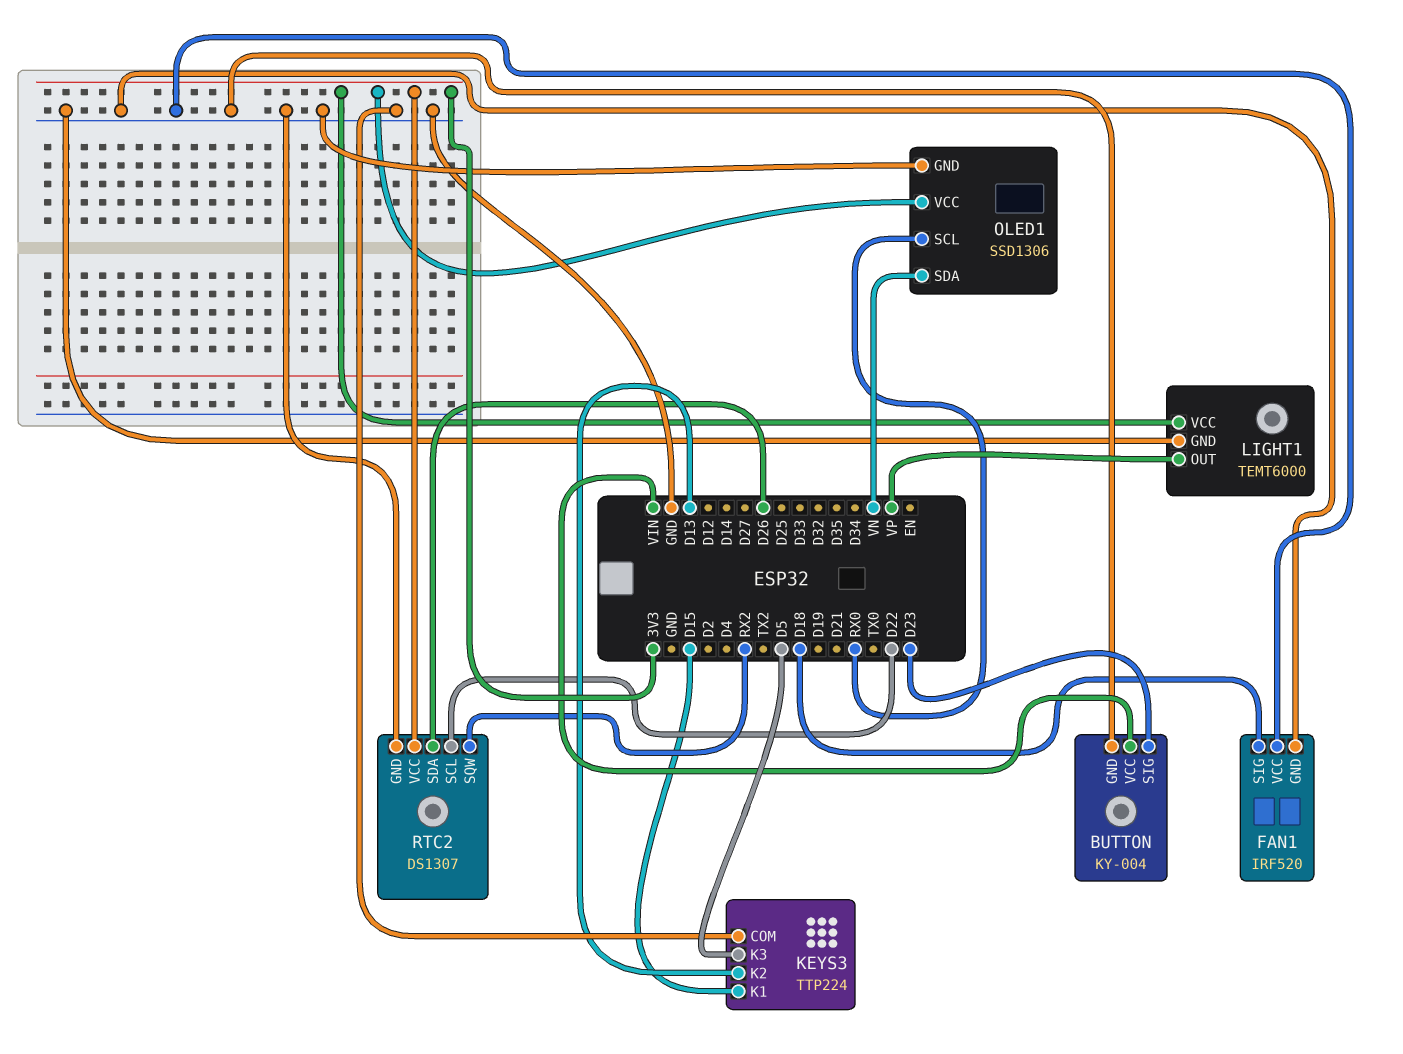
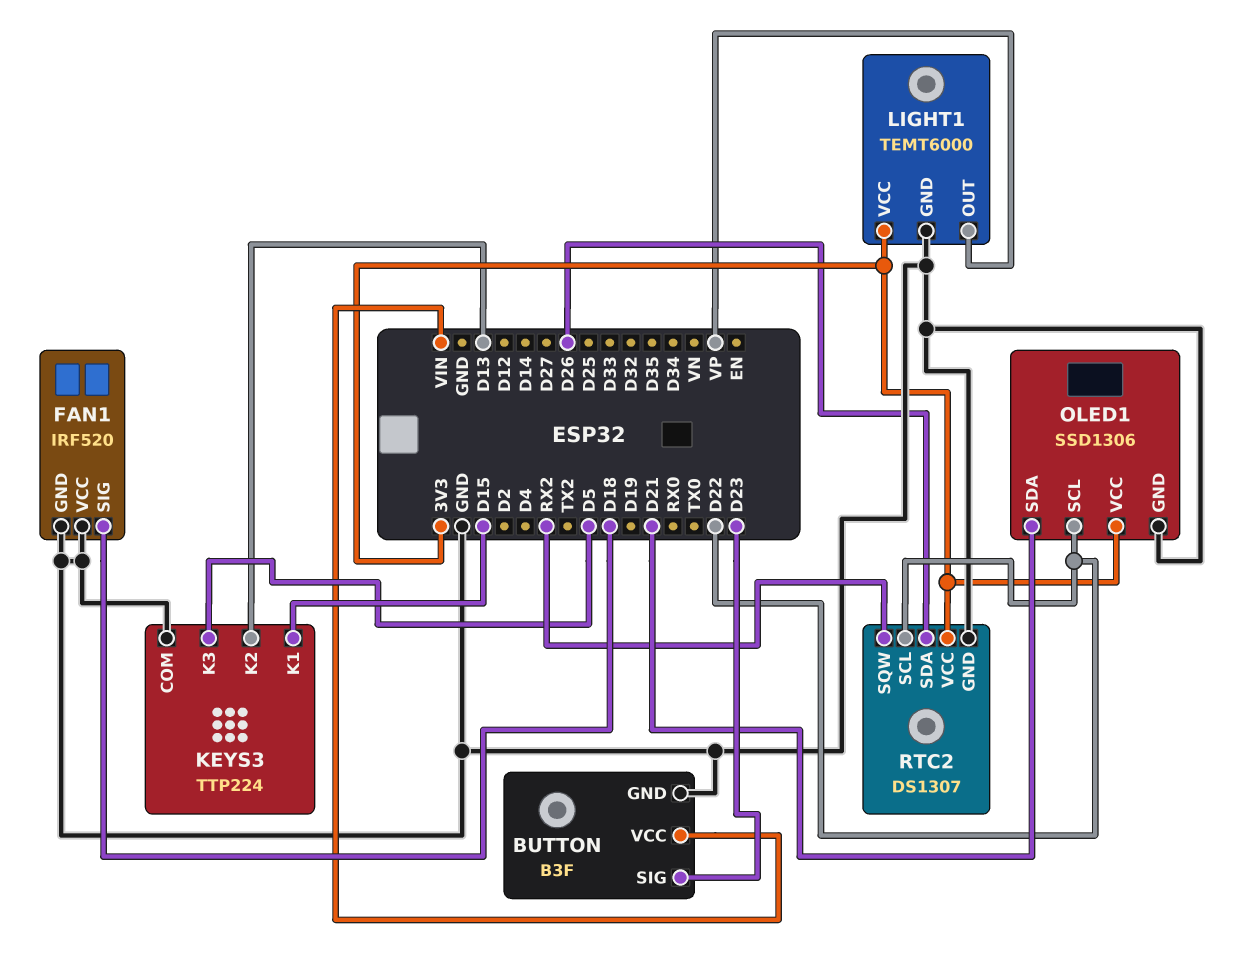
BUTTON: KY-004 -> B3F
OLED1 pin SCL: RX0 -> D22
OLED1 pin SDA: VN -> D21

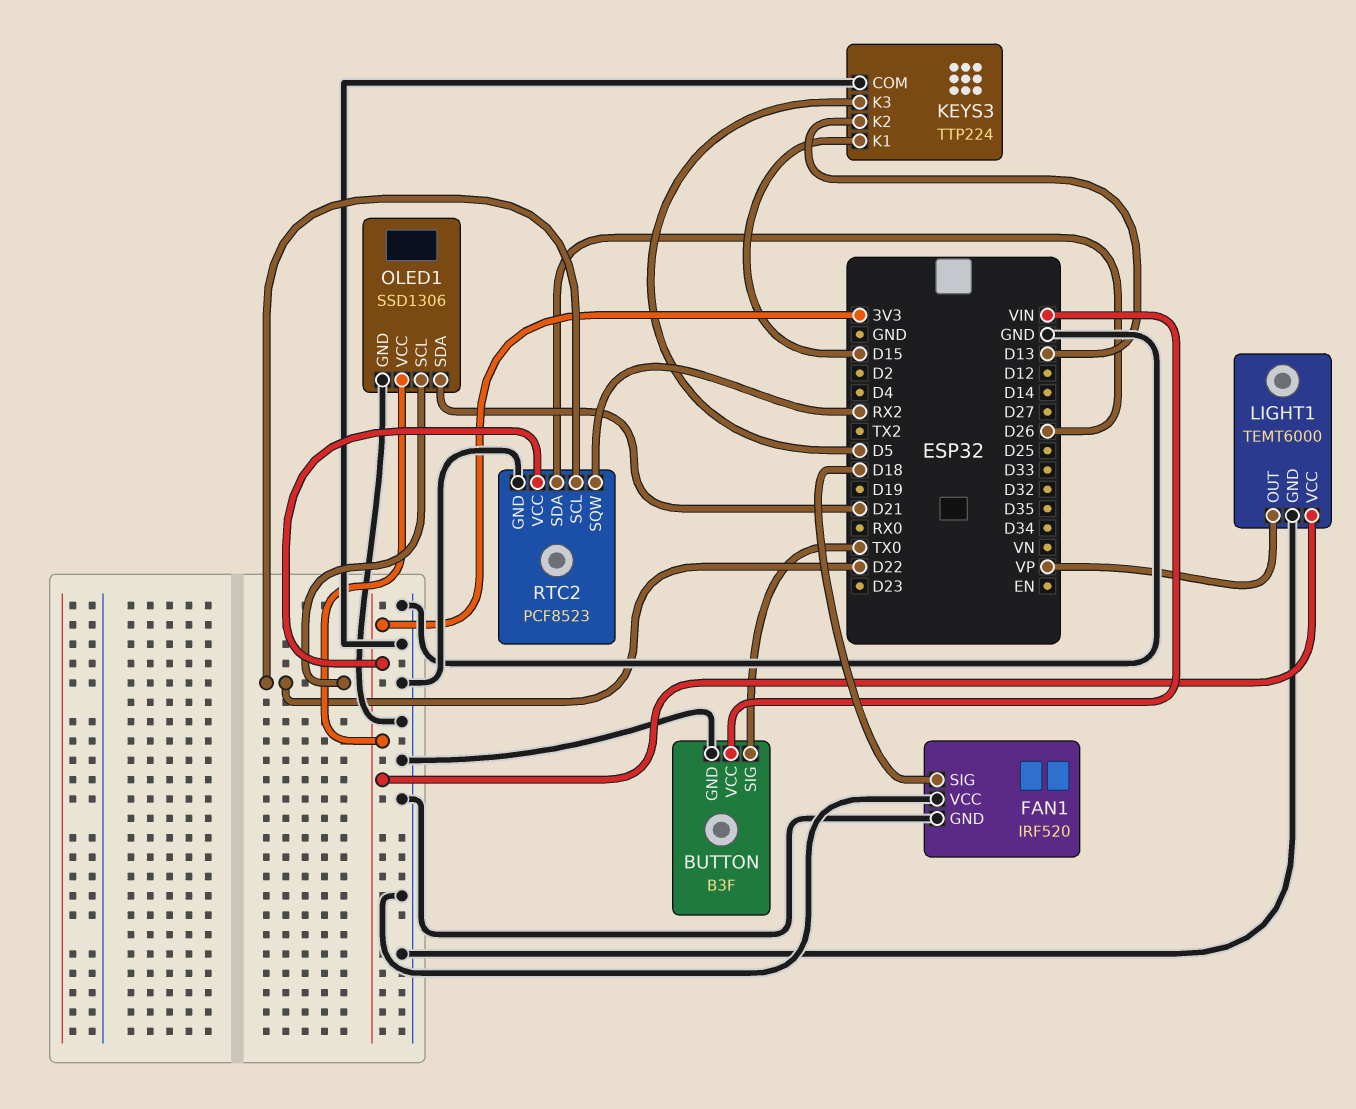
BUTTON pin SIG: D23 -> TX0
RTC2: DS1307 -> PCF8523

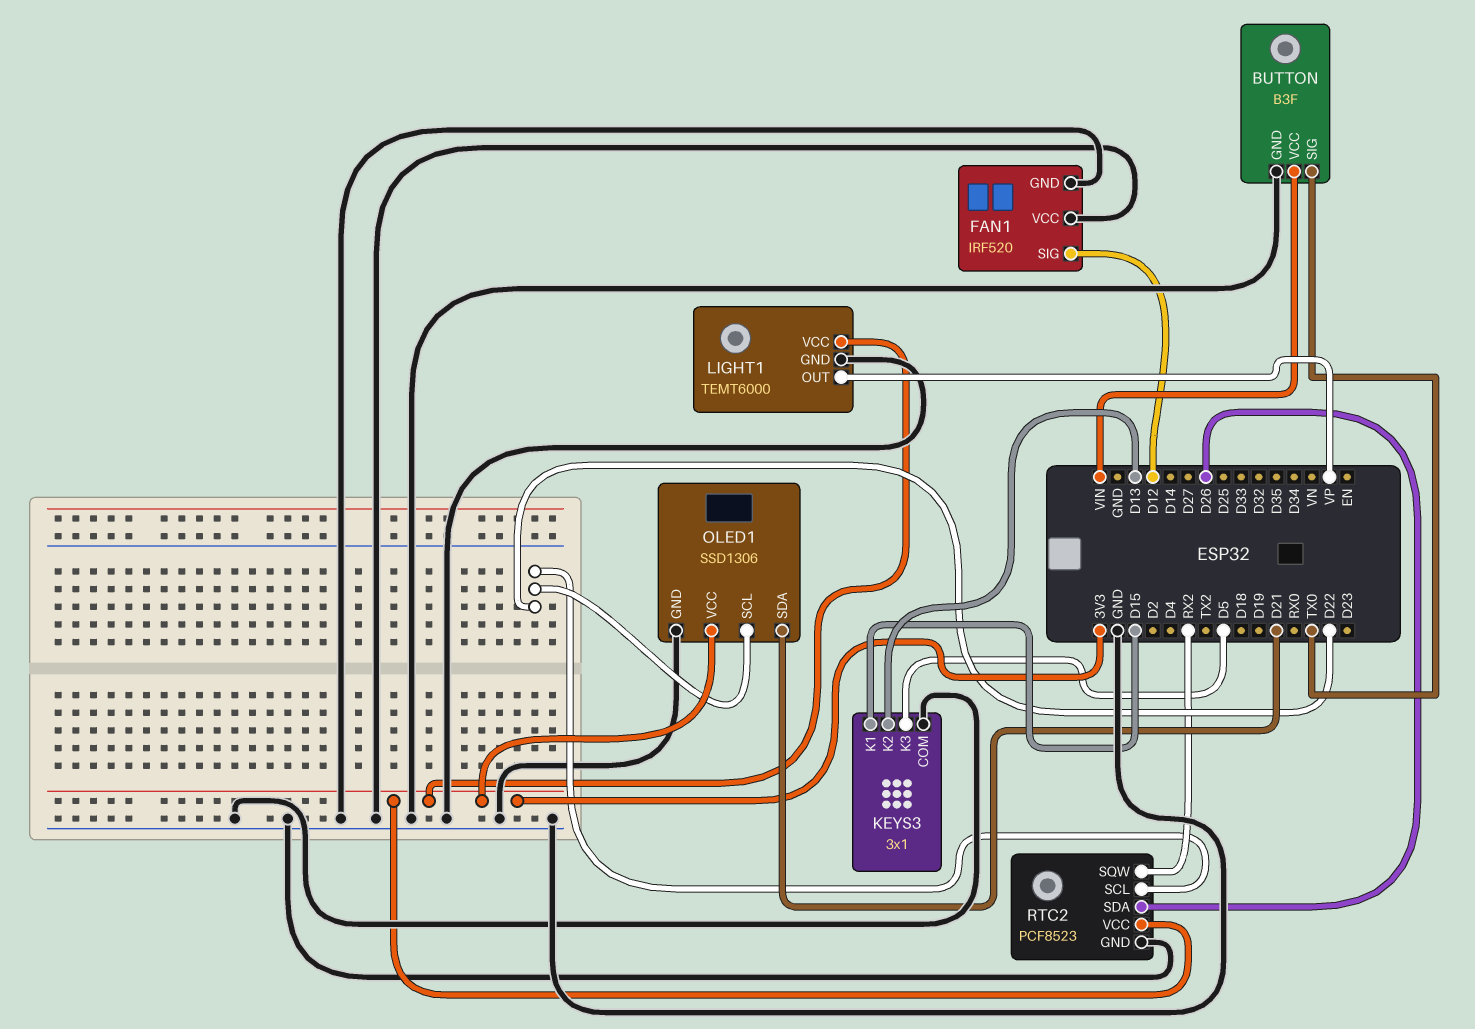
FAN1 pin SIG: D18 -> D12
KEYS3: TTP224 -> 3x1

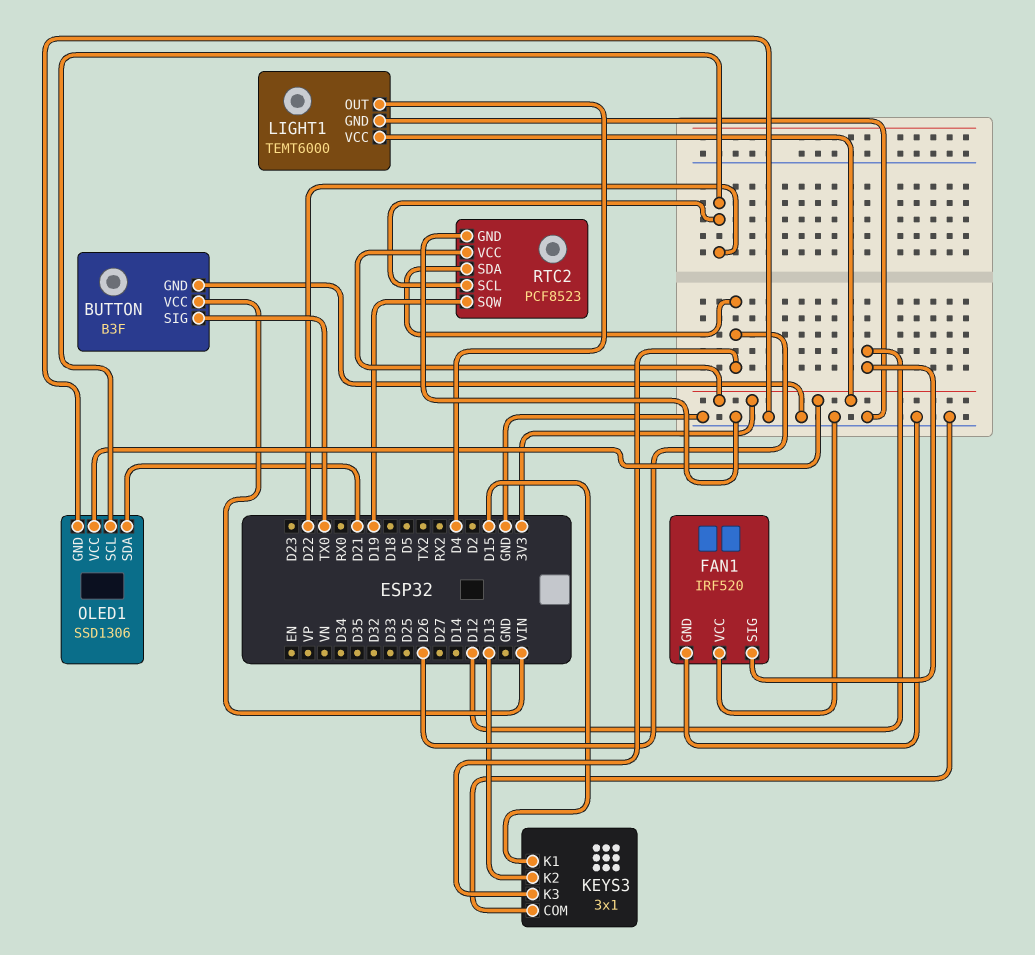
KEYS3 pin K3: D5 -> D26
LIGHT1 pin OUT: VP -> D4
RTC2 pin SQW: RX2 -> D19

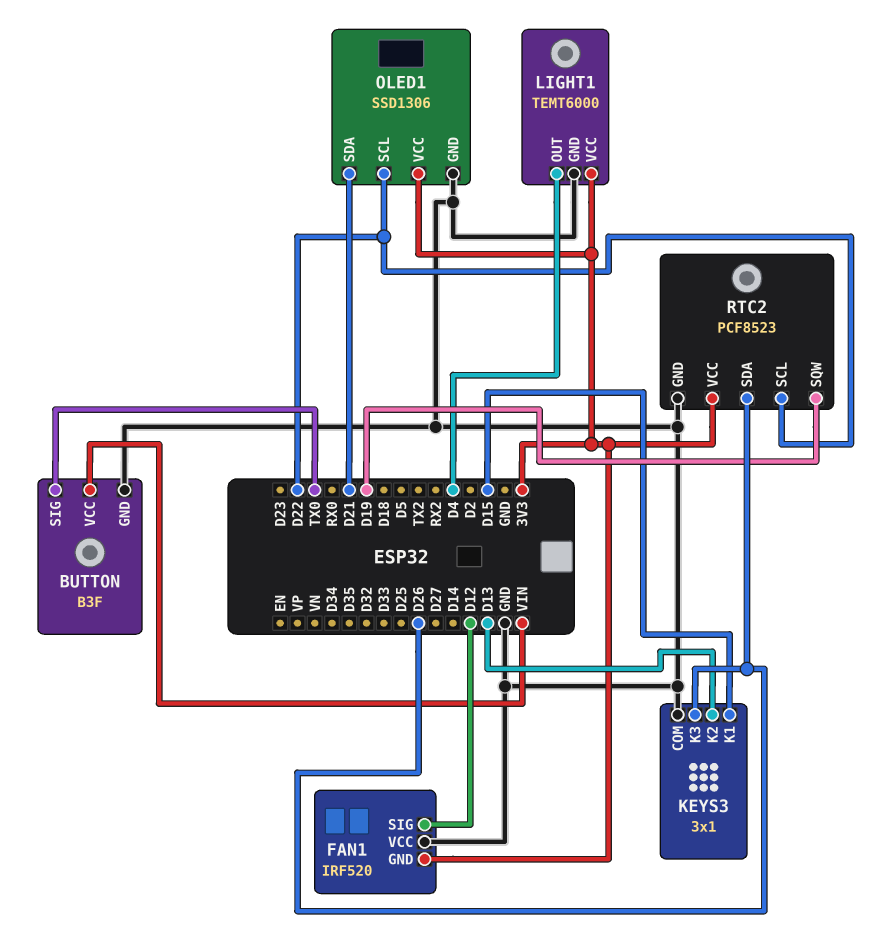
FAN1 pin GND: GND -> 3V3

